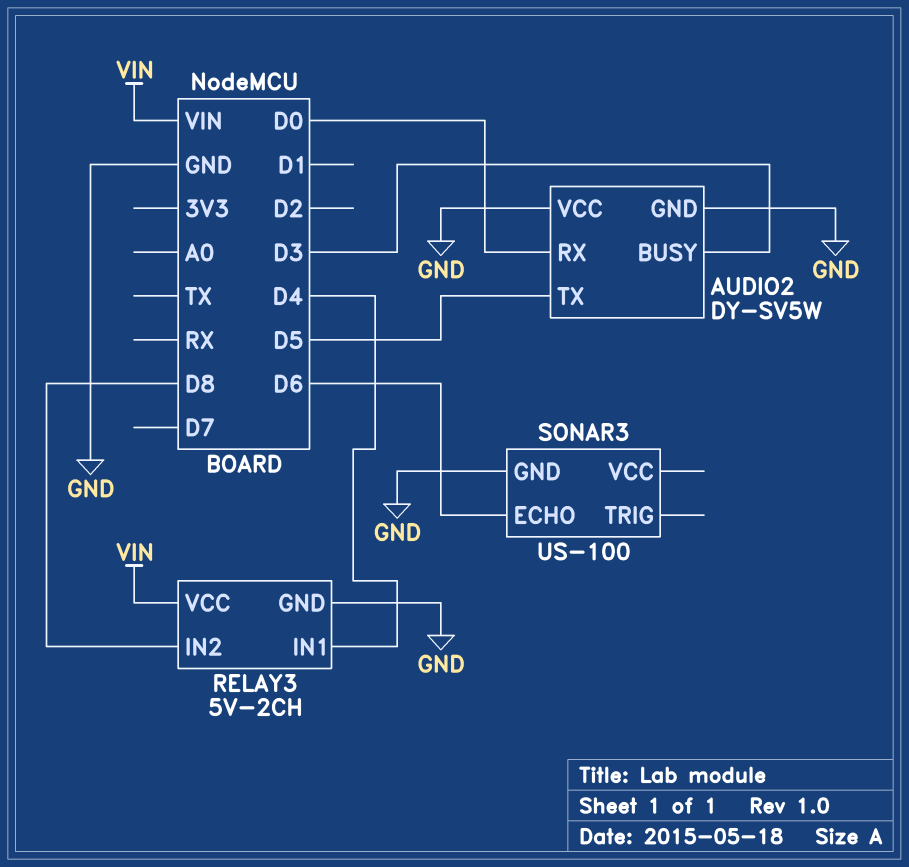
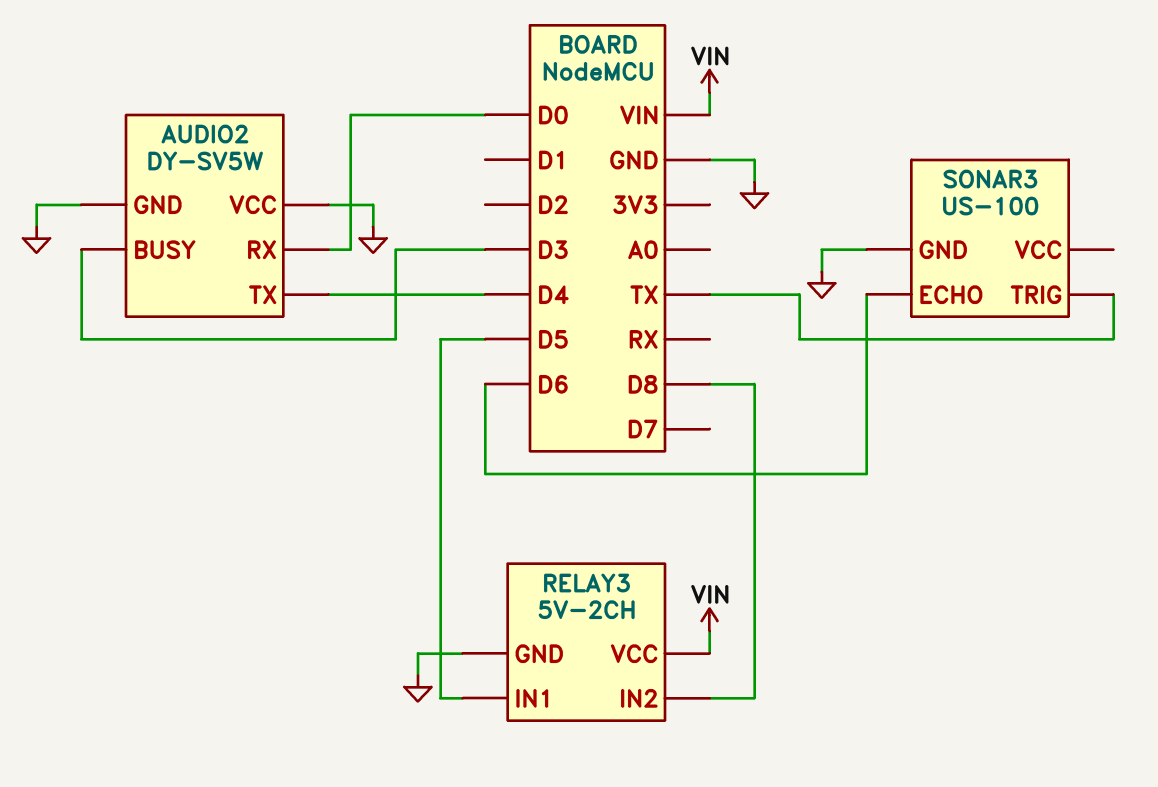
AUDIO2 pin TX: D5 -> D4
RELAY3 pin IN1: D4 -> D5
SONAR3 pin TRIG: none -> TX

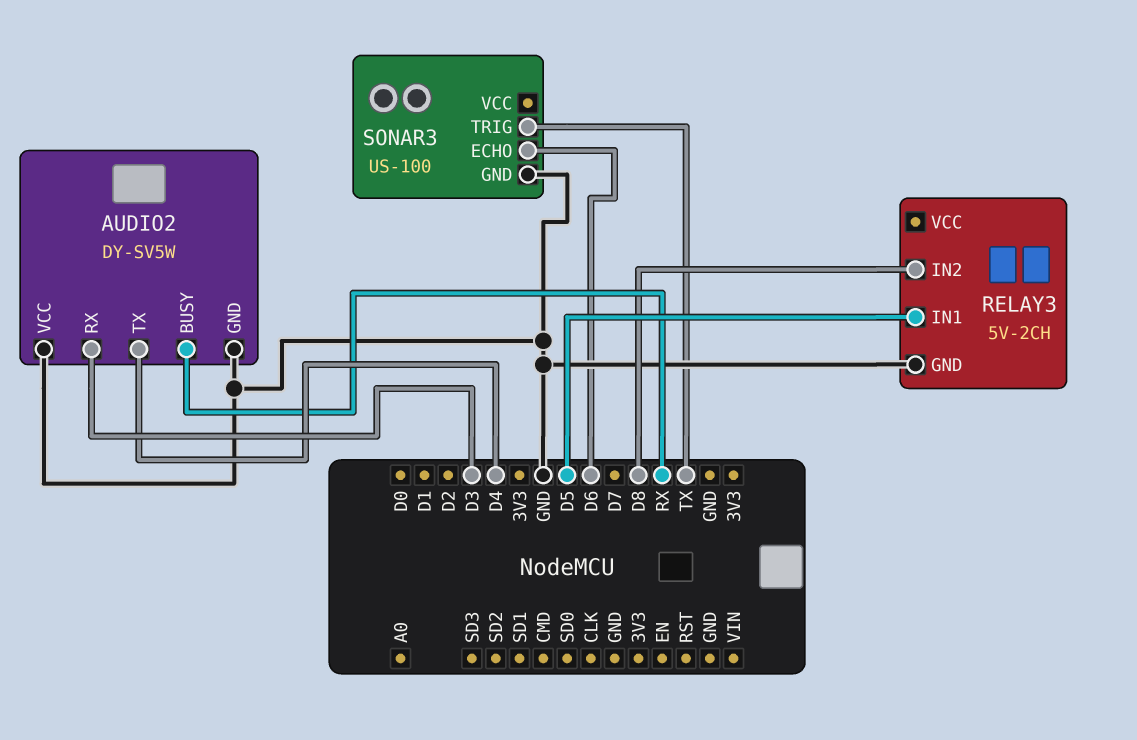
AUDIO2 pin BUSY: D3 -> RX
AUDIO2 pin RX: D0 -> D3
RELAY3 pin VCC: VIN -> none

